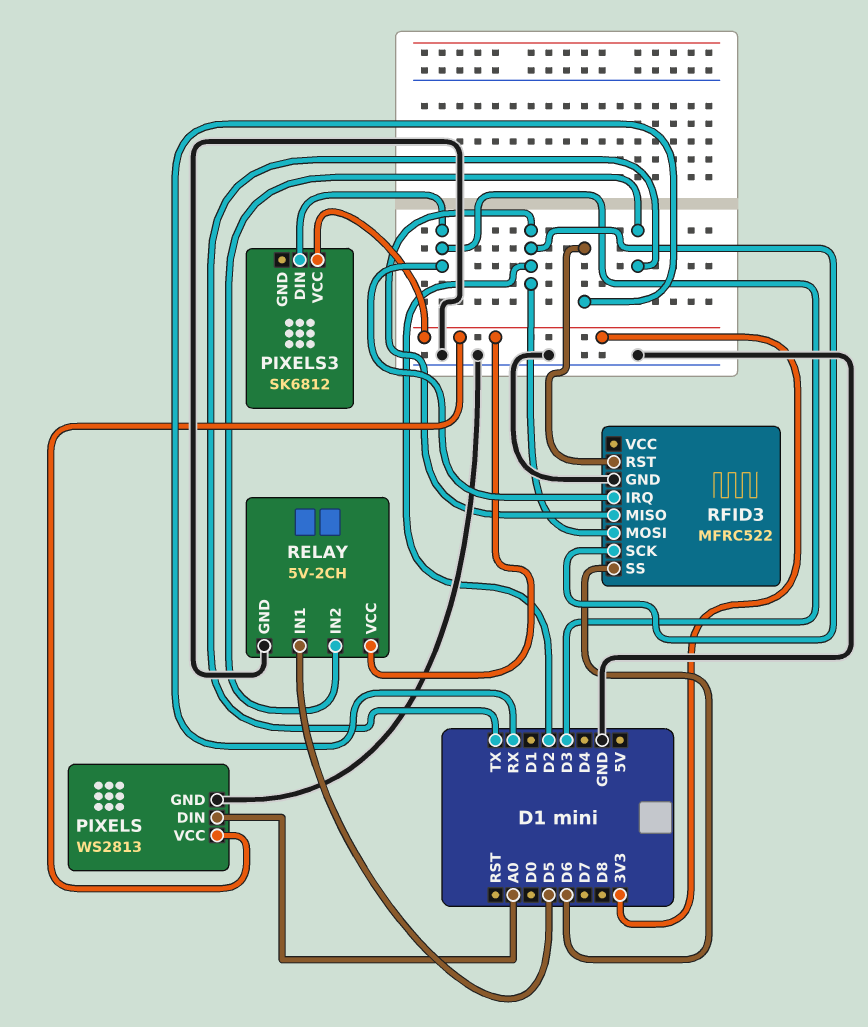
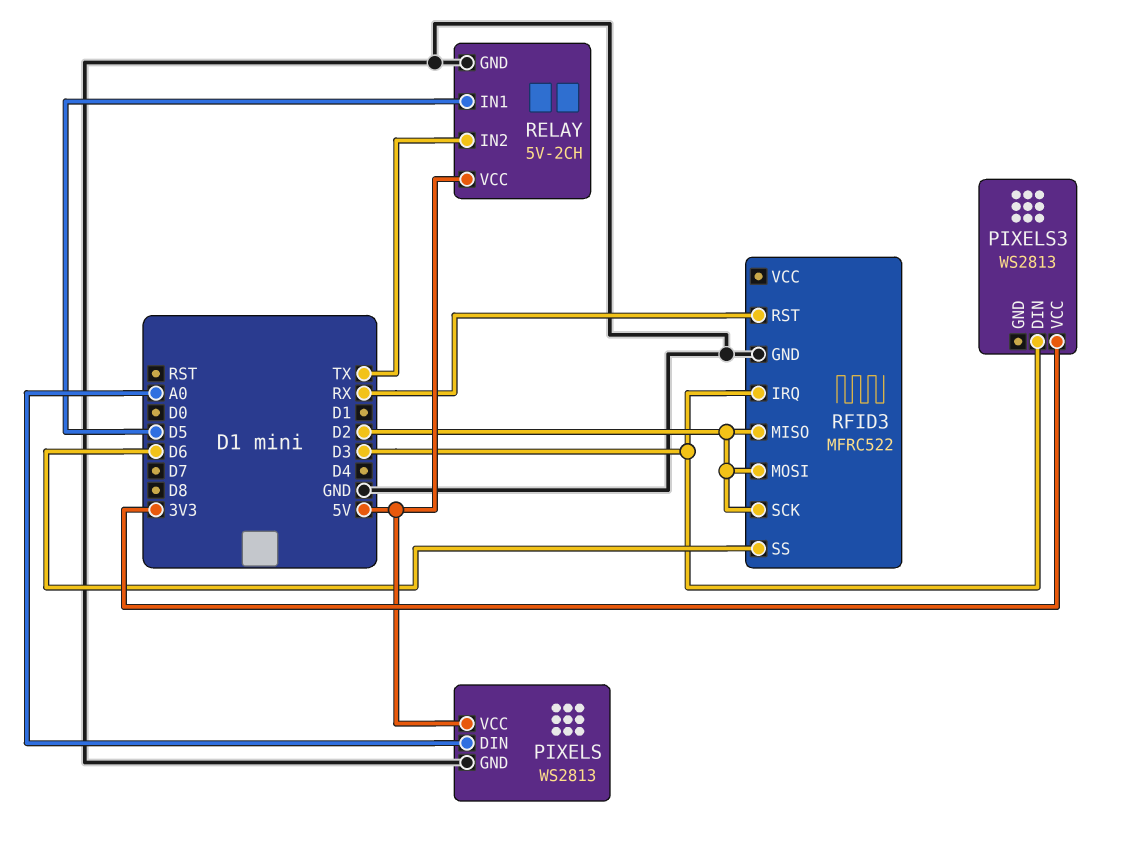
PIXELS pin VCC: 3V3 -> 5V
PIXELS3: SK6812 -> WS2813
RELAY pin VCC: 3V3 -> 5V

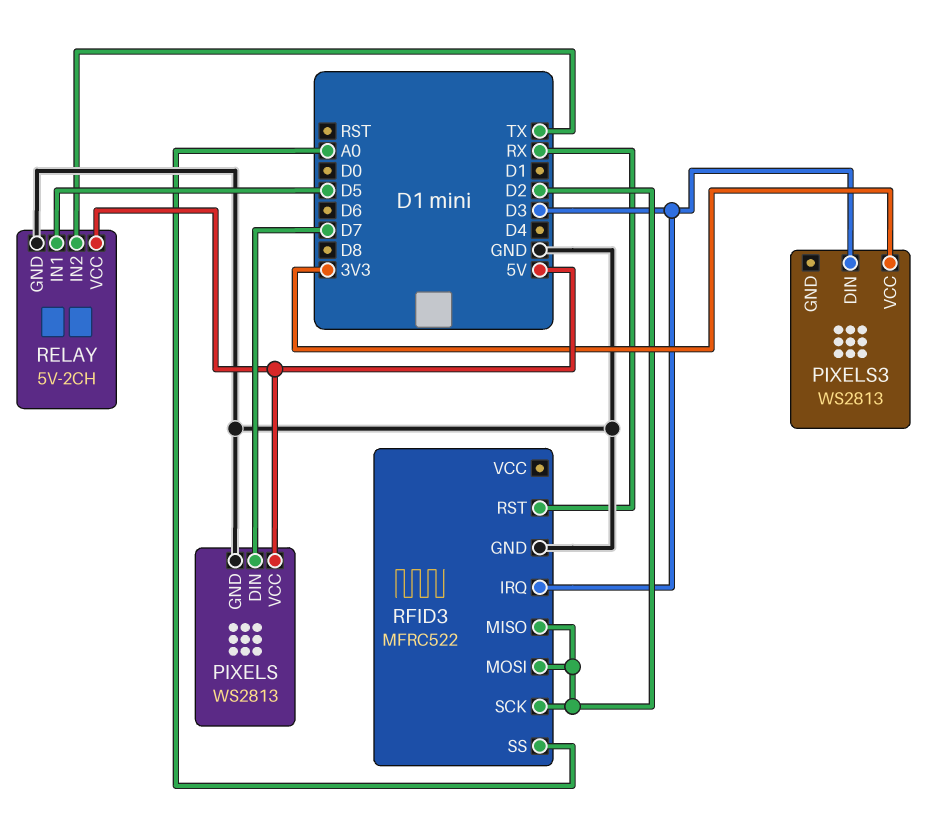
PIXELS pin DIN: A0 -> D7
RFID3 pin SS: D6 -> A0

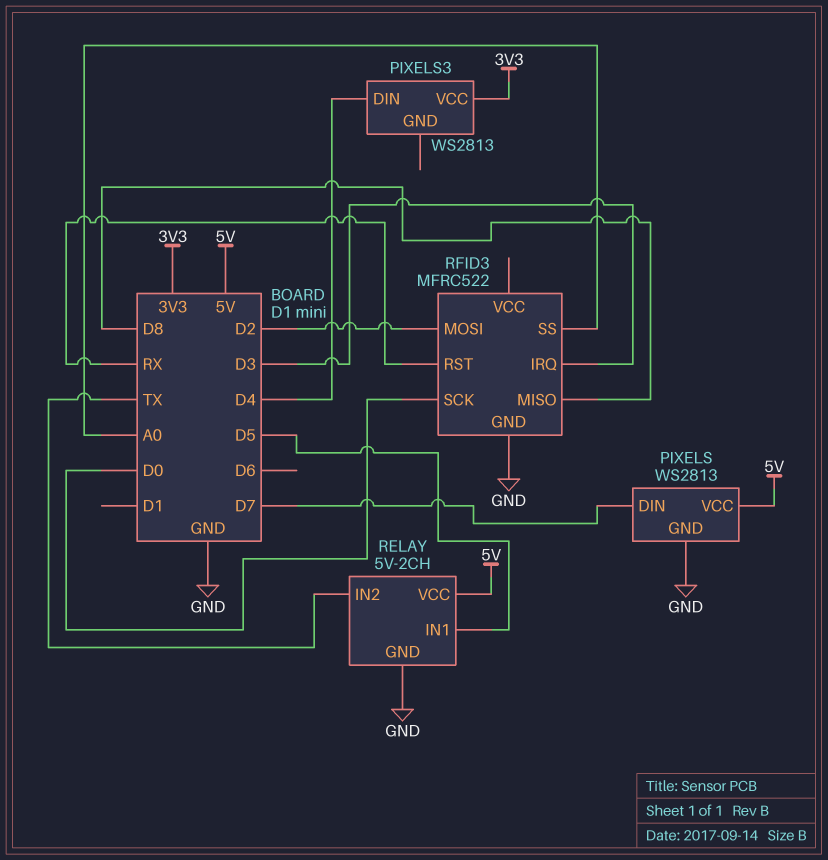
PIXELS3 pin DIN: D3 -> D4
RFID3 pin MISO: D2 -> D8
RFID3 pin SCK: D2 -> D0

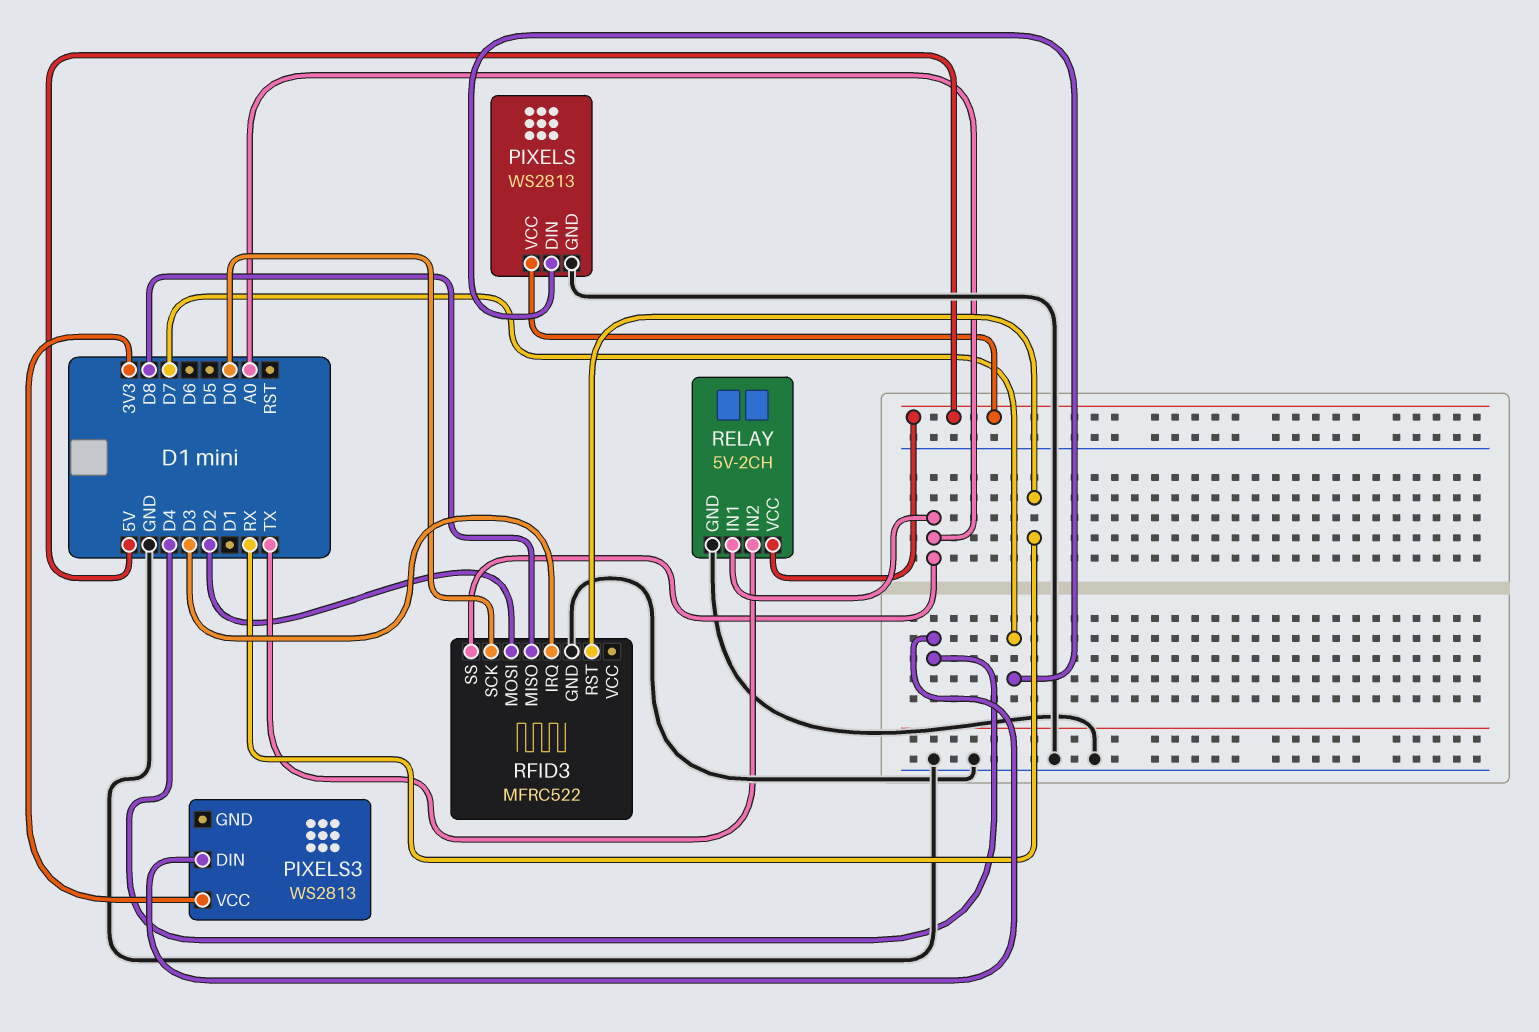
RELAY pin IN1: D5 -> A0

